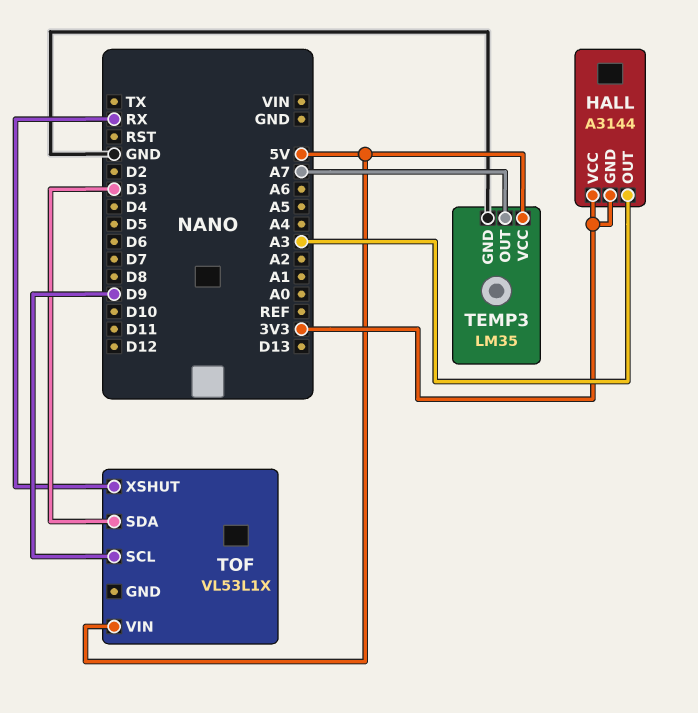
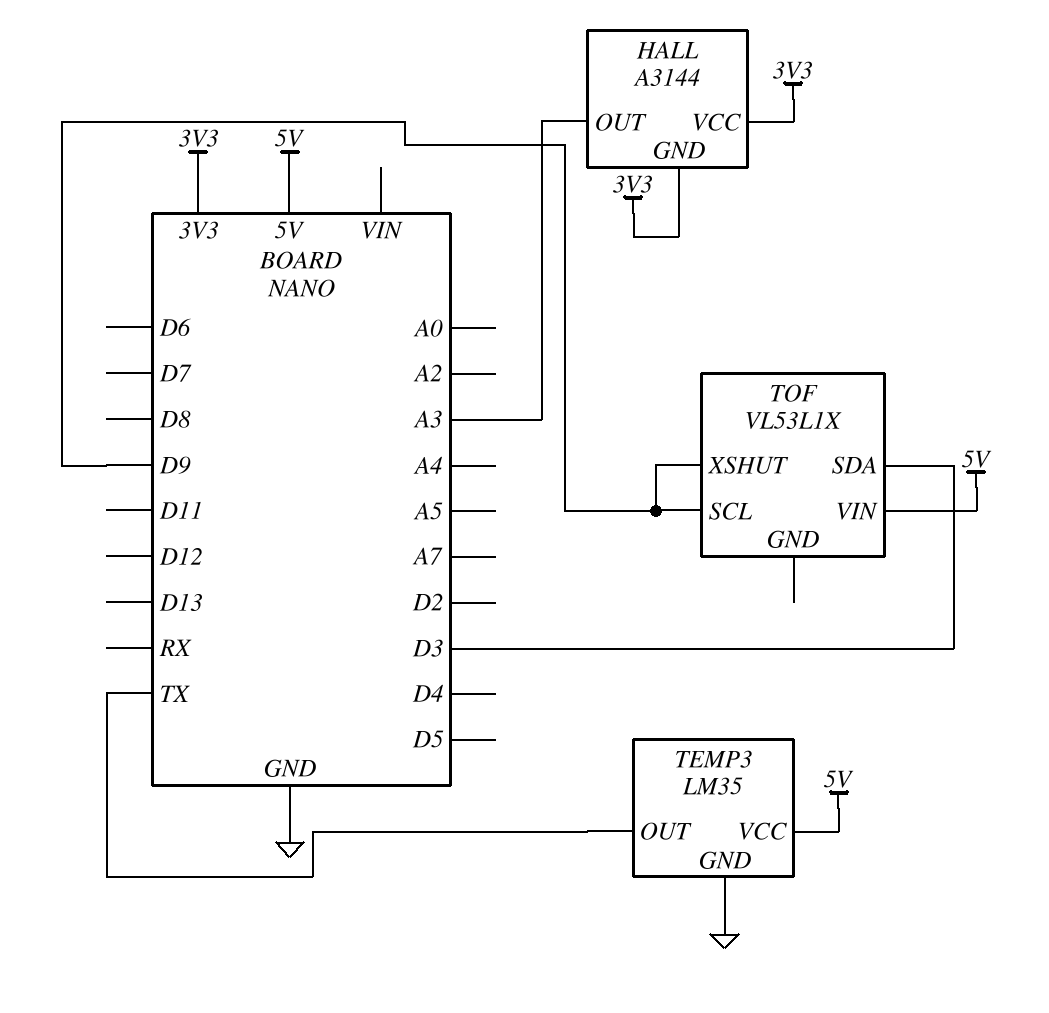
TEMP3 pin OUT: A7 -> TX
TOF pin XSHUT: RX -> D9

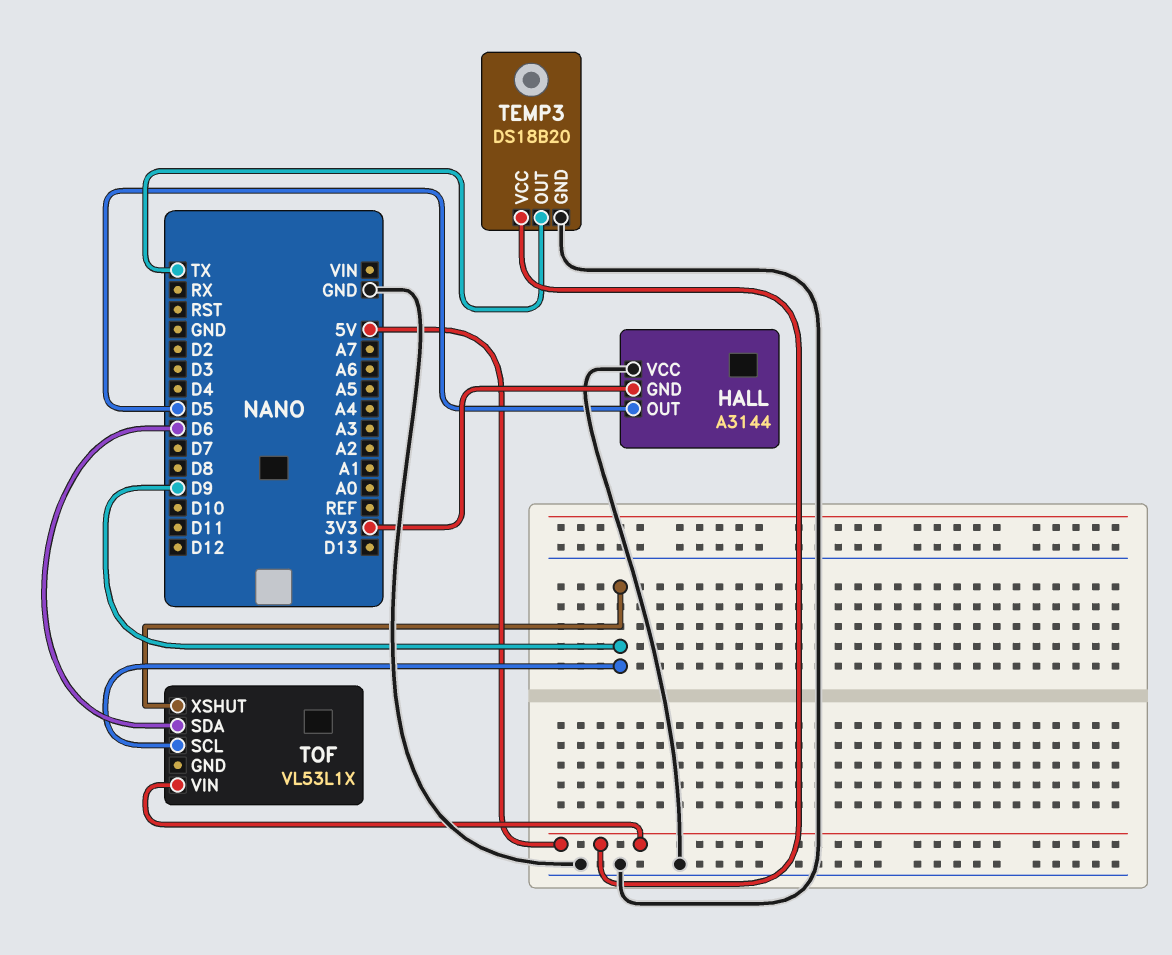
HALL pin OUT: A3 -> D5
HALL pin VCC: 3V3 -> GND
TEMP3: LM35 -> DS18B20
TOF pin SDA: D3 -> D6

